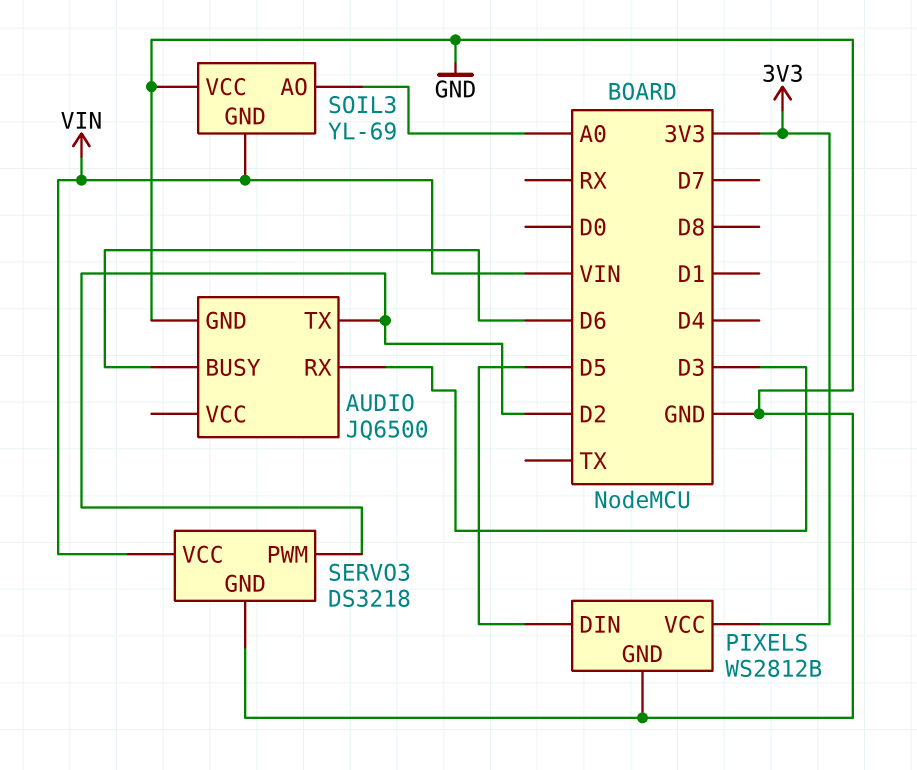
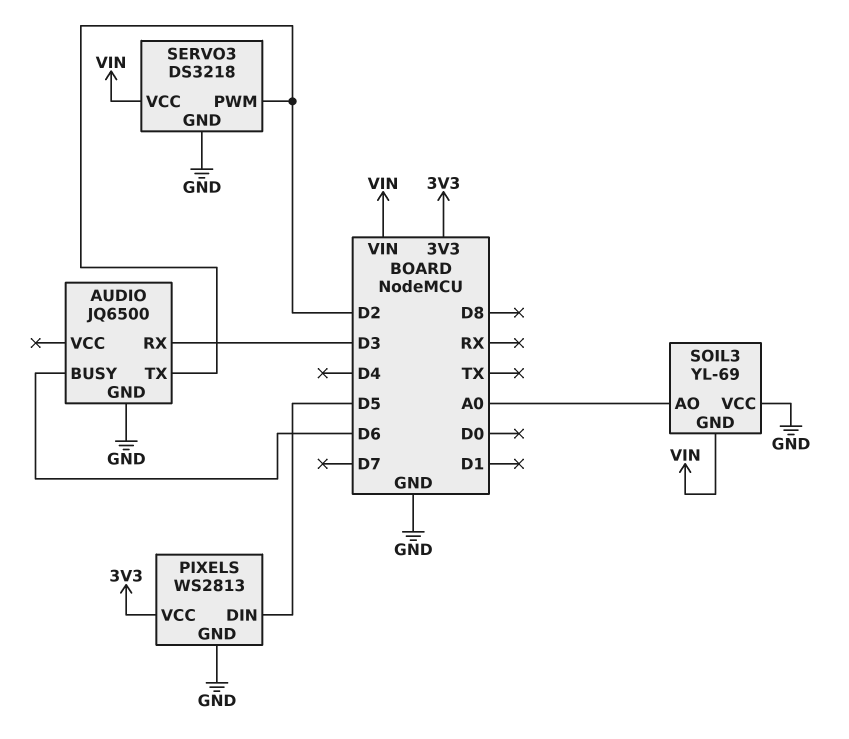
PIXELS: WS2812B -> WS2813

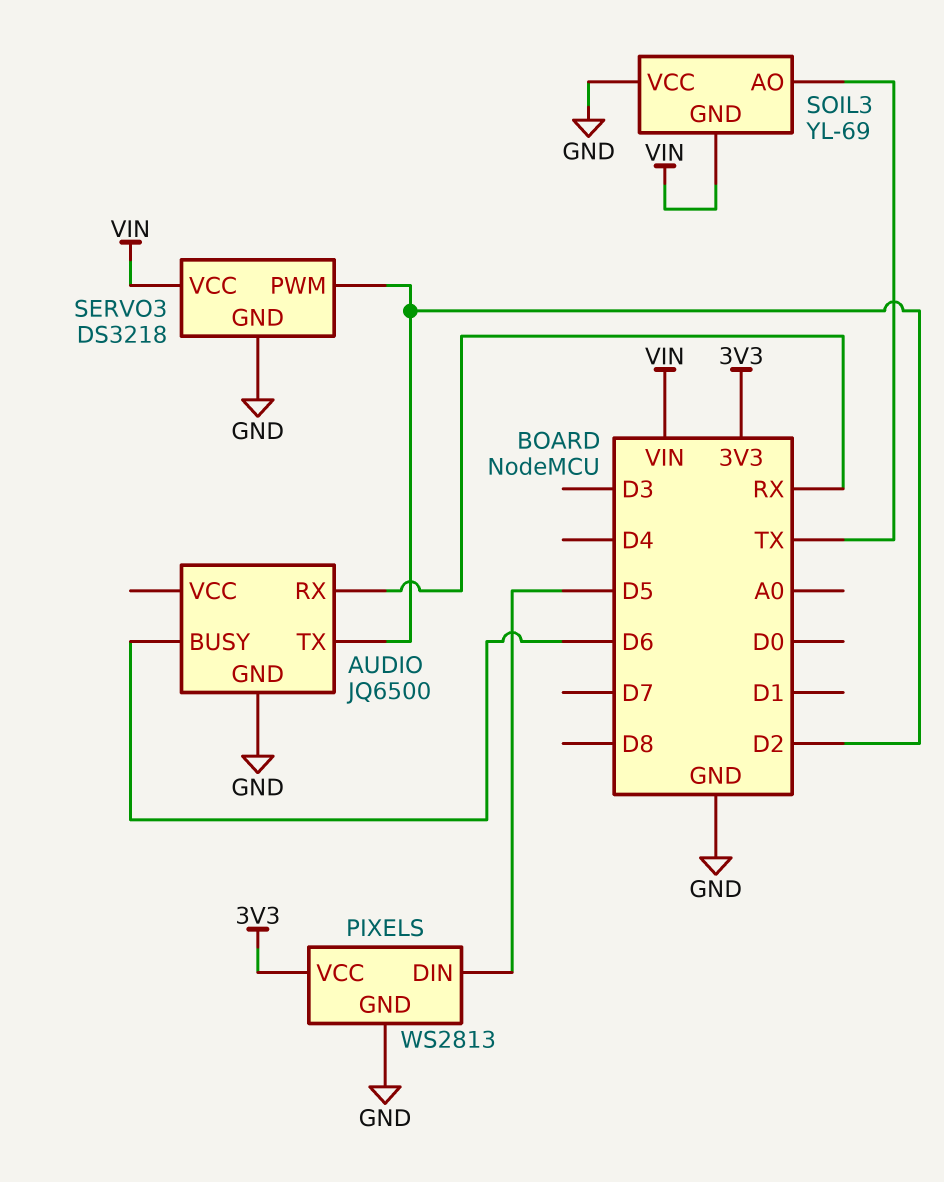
AUDIO pin RX: D3 -> RX
SOIL3 pin AO: A0 -> TX

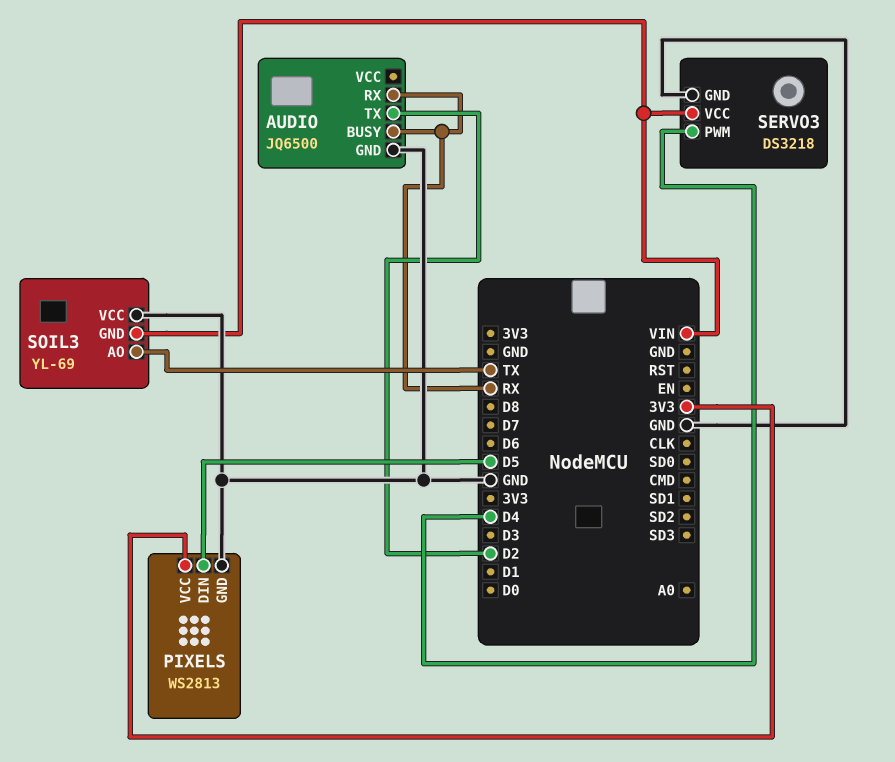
AUDIO pin BUSY: D6 -> RX
SERVO3 pin PWM: D2 -> D4

